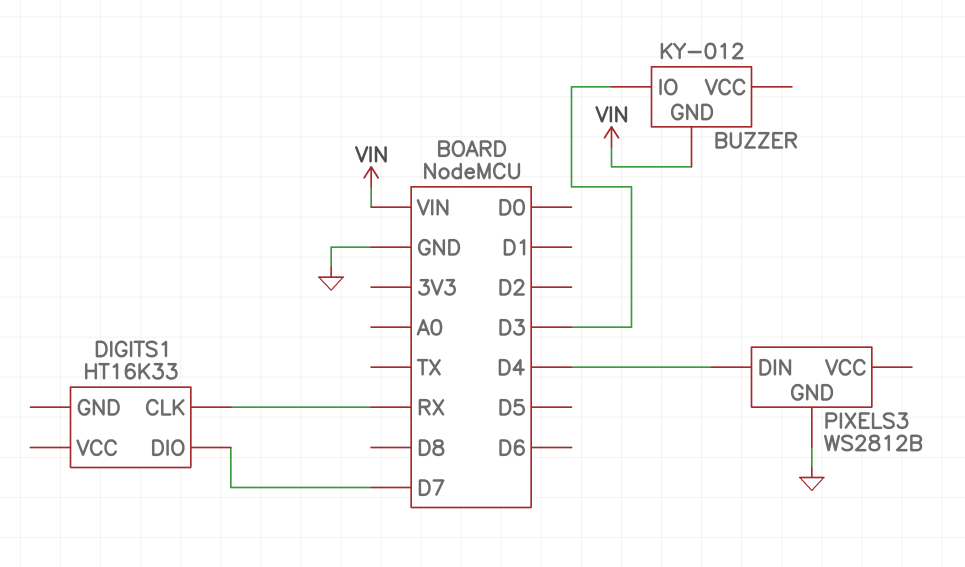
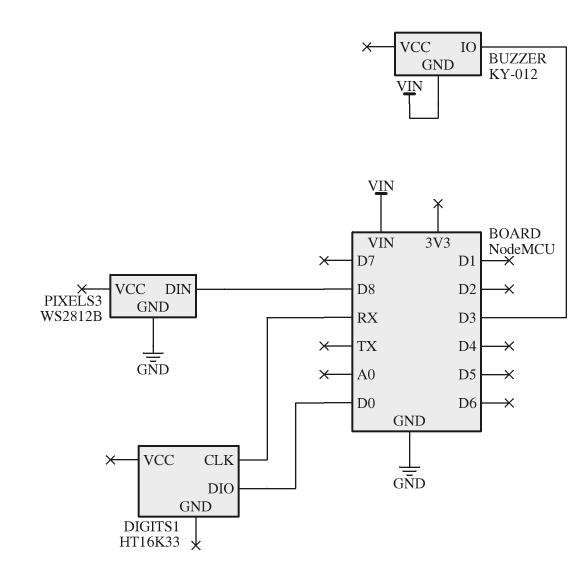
DIGITS1 pin DIO: D7 -> D0
PIXELS3 pin DIN: D4 -> D8

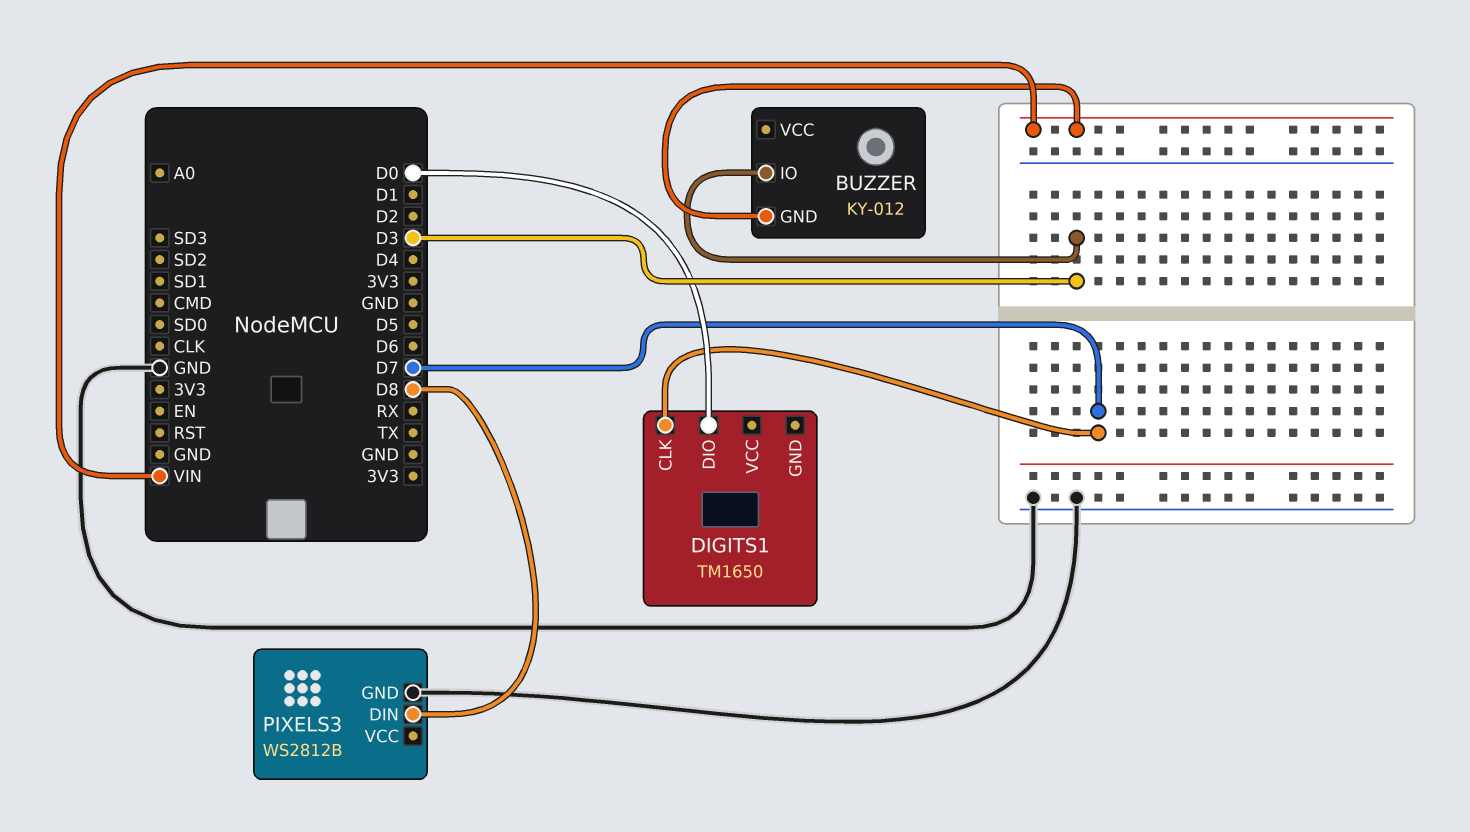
DIGITS1: HT16K33 -> TM1650
DIGITS1 pin CLK: RX -> D7

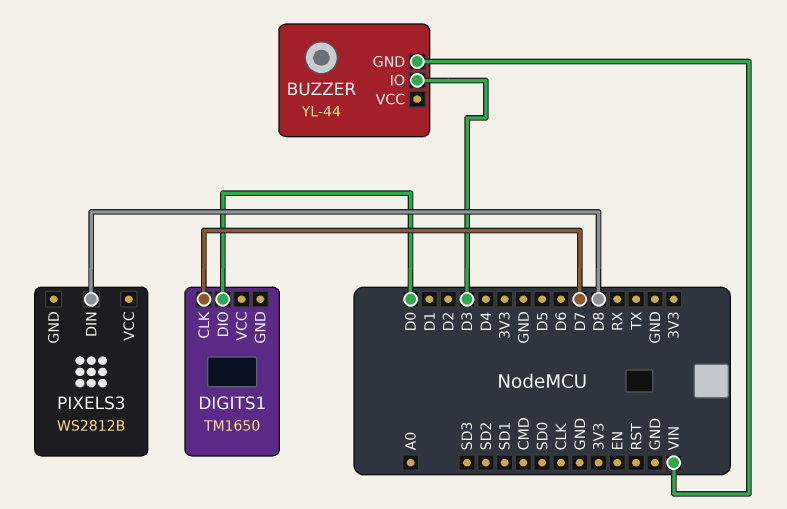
BUZZER: KY-012 -> YL-44
PIXELS3 pin GND: GND -> none

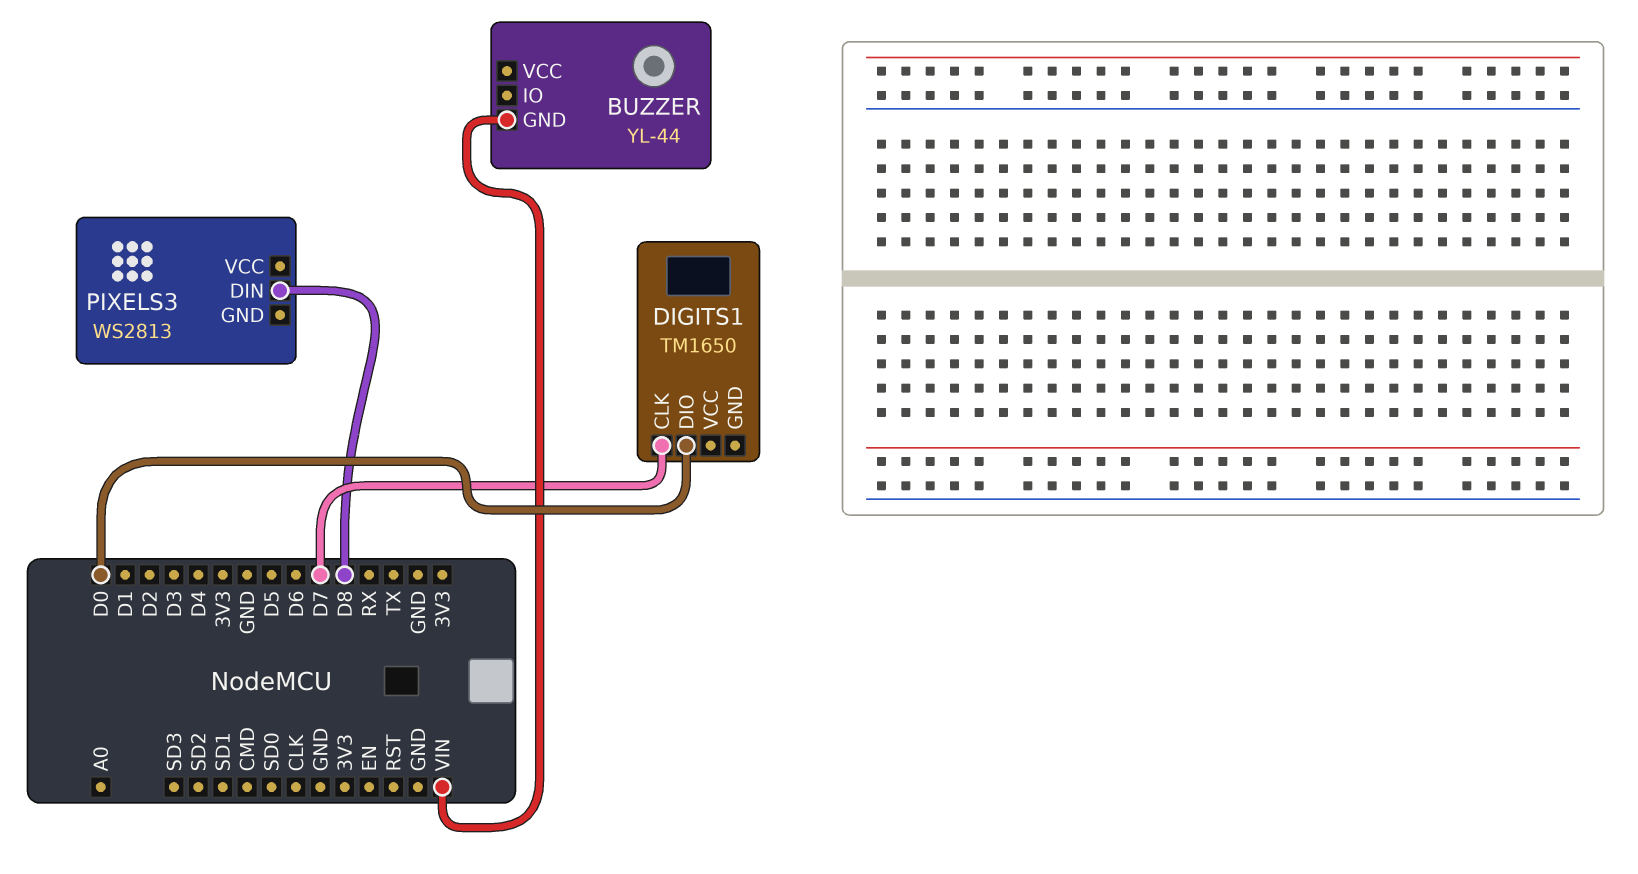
BUZZER pin IO: D3 -> none
PIXELS3: WS2812B -> WS2813

